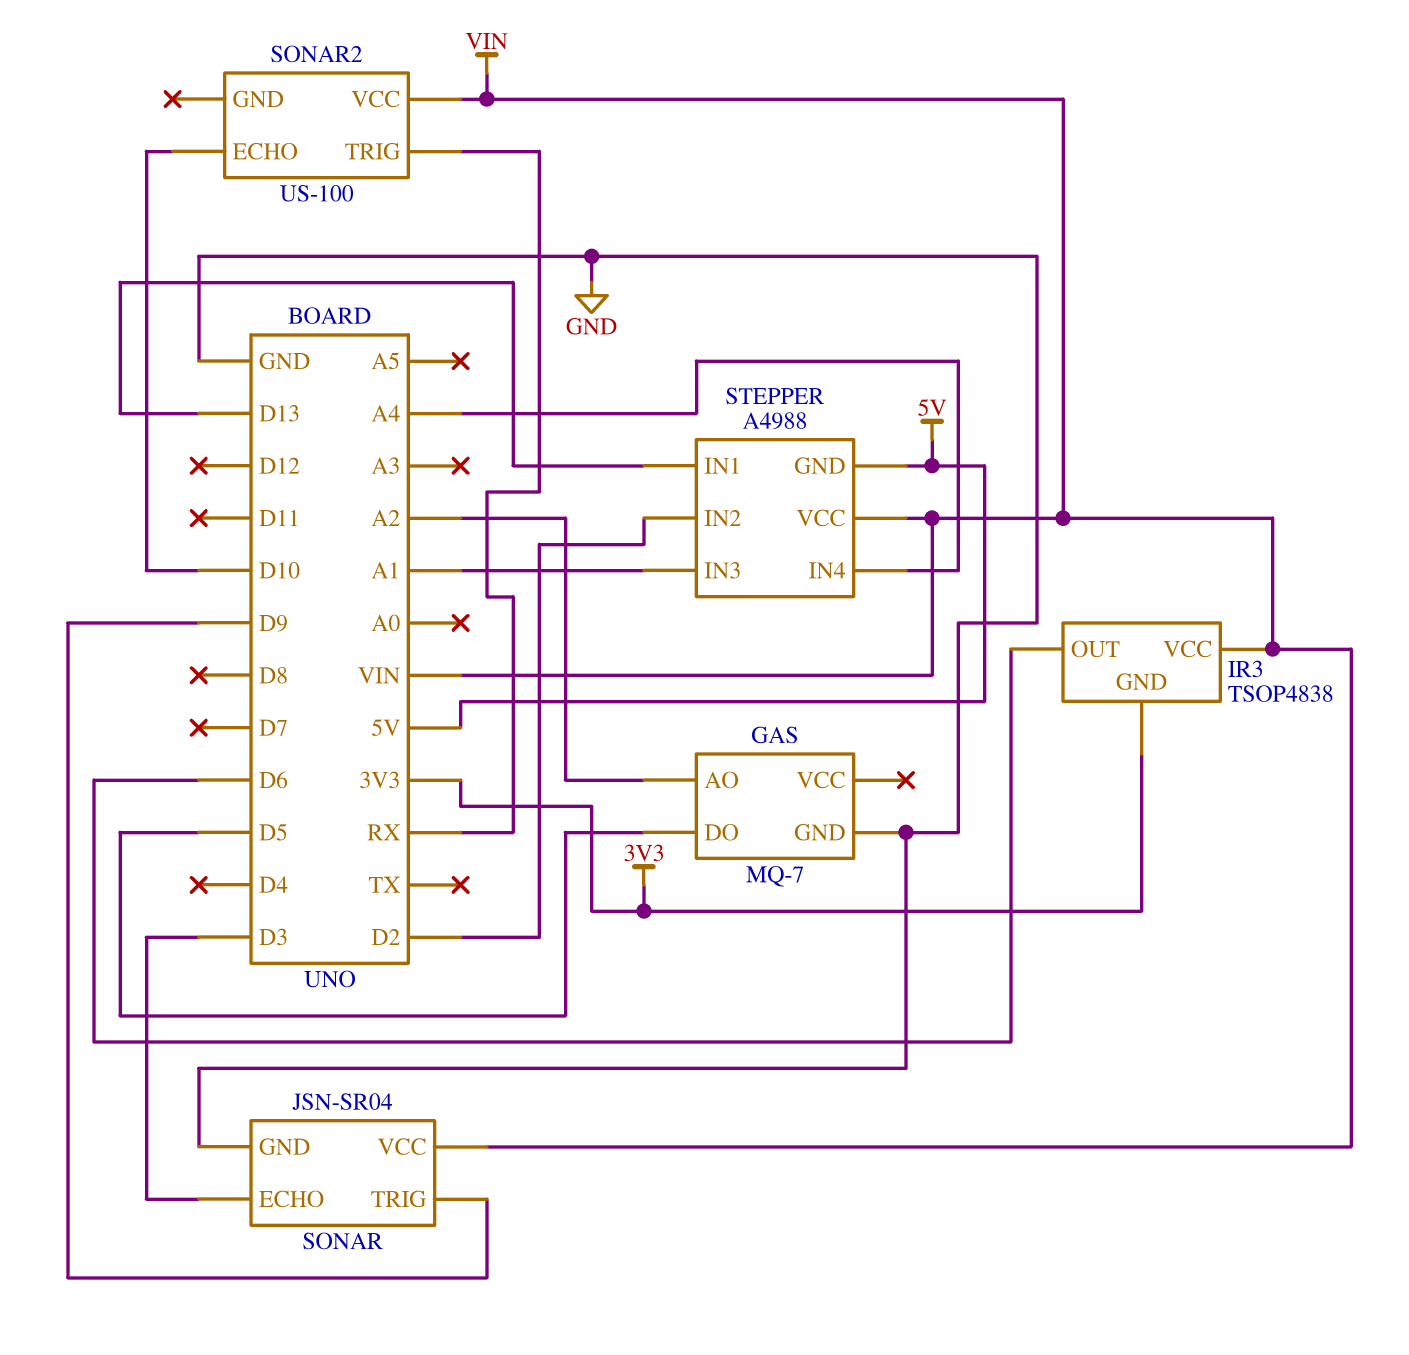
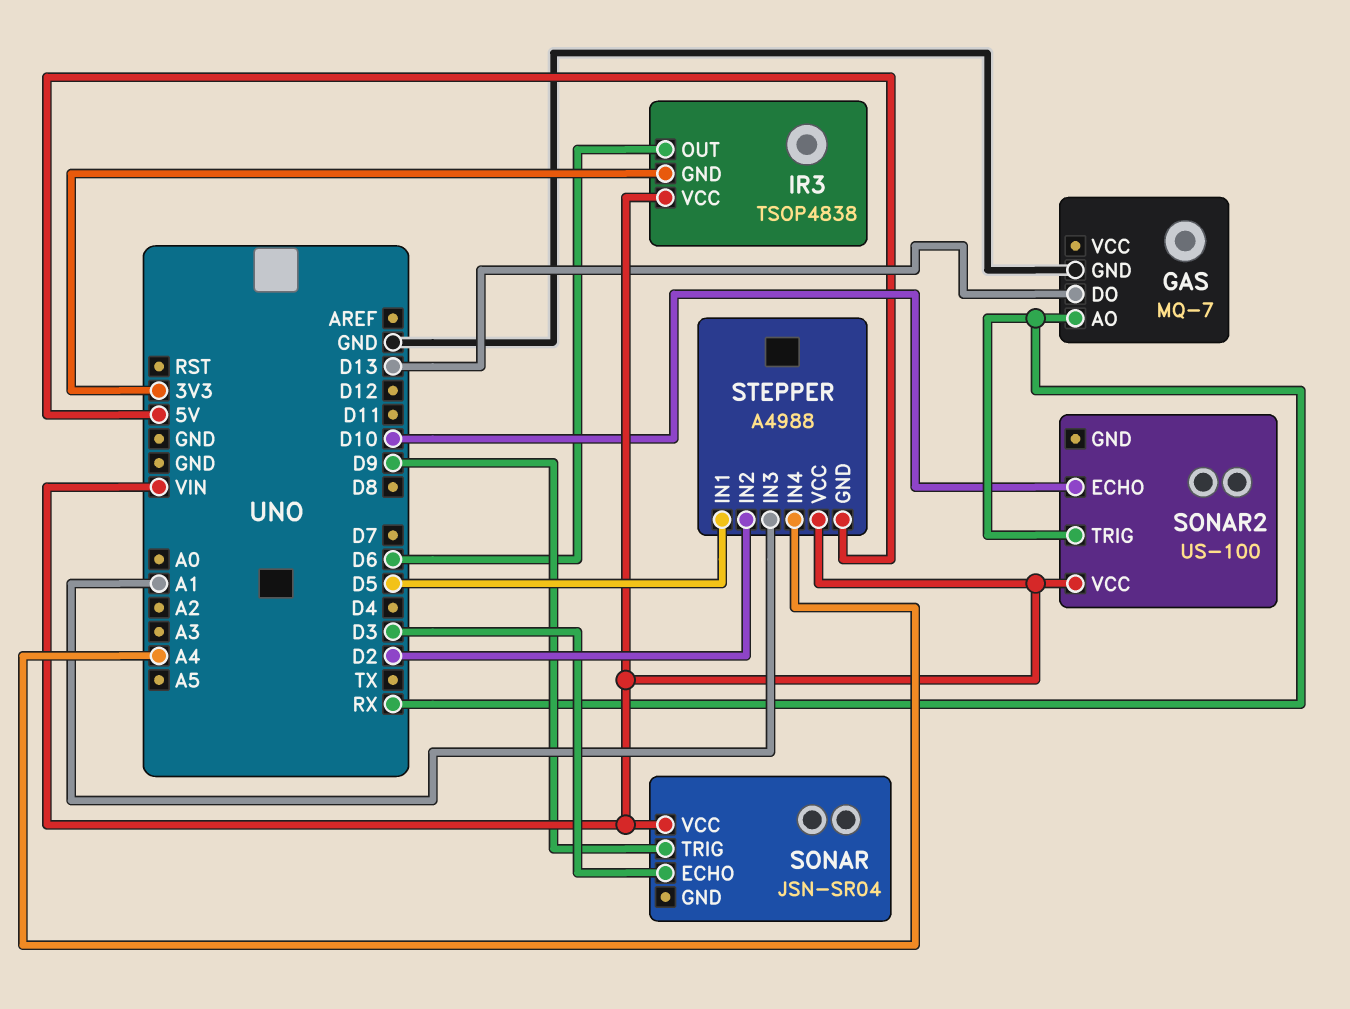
GAS pin AO: A2 -> RX
GAS pin DO: D5 -> D13
SONAR pin GND: GND -> none
STEPPER pin IN1: D13 -> D5

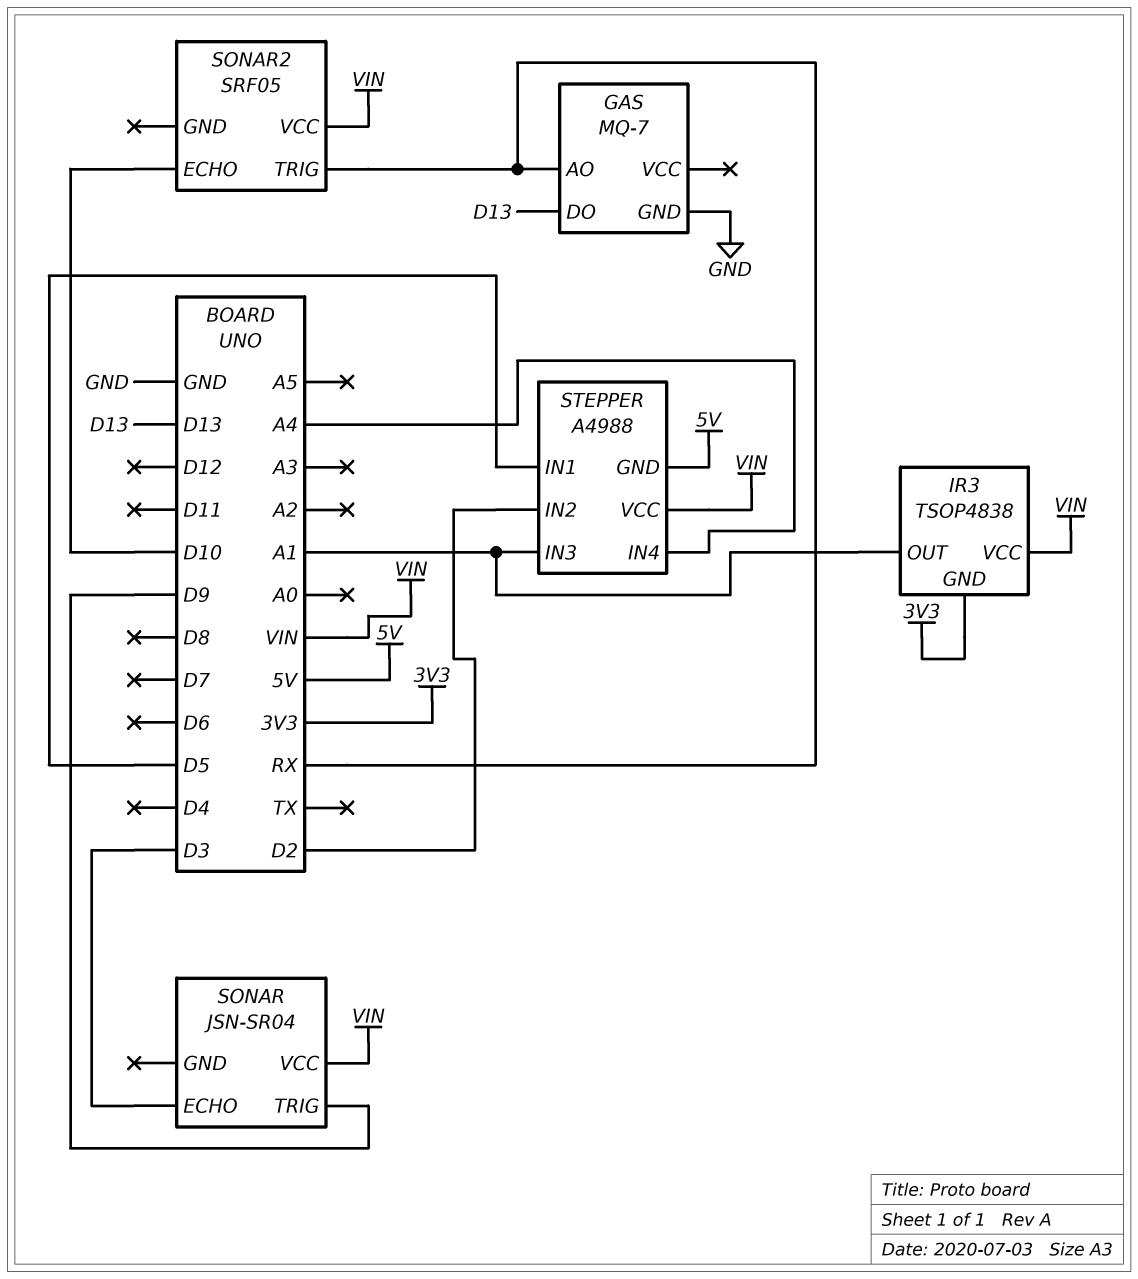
IR3 pin OUT: D6 -> A1
SONAR2: US-100 -> SRF05

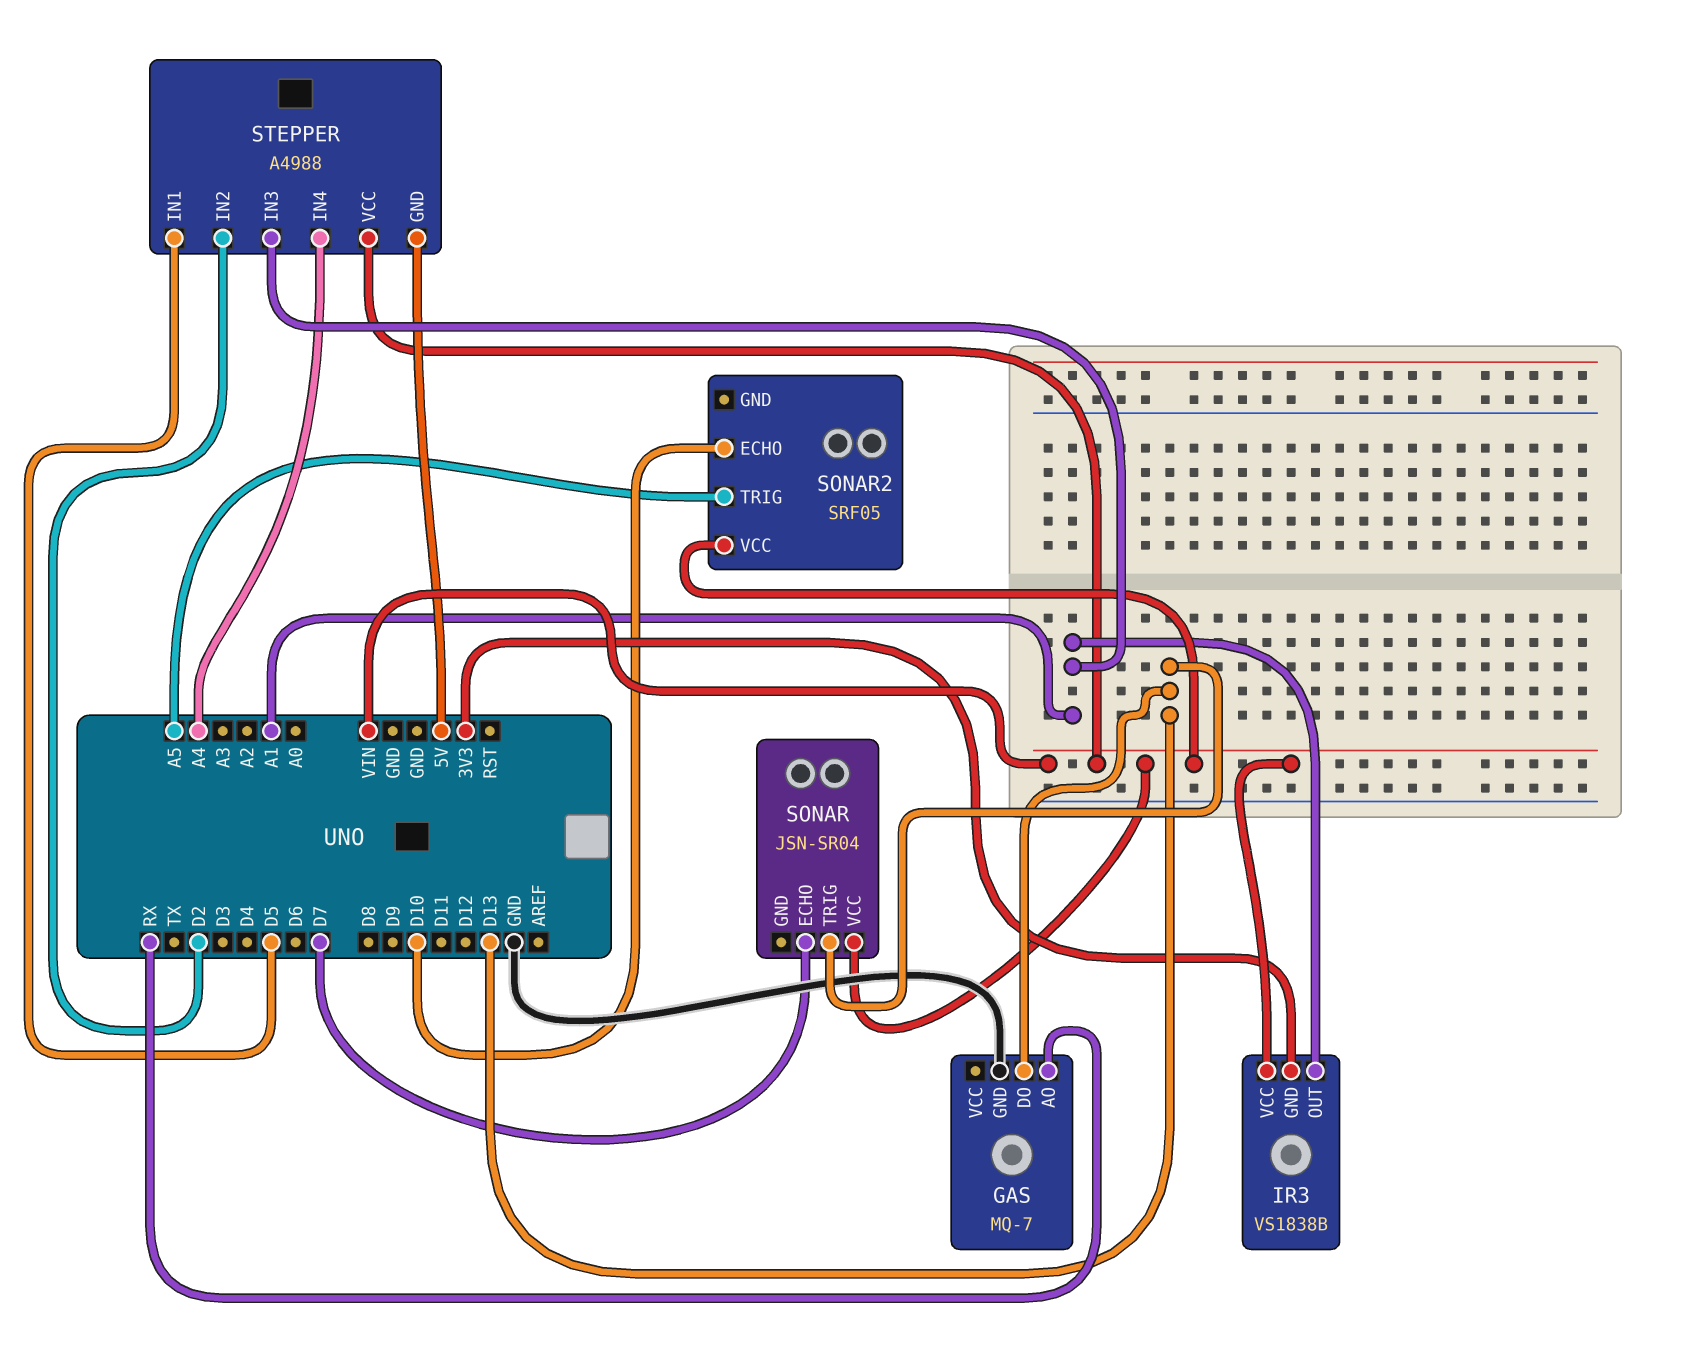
IR3: TSOP4838 -> VS1838B
SONAR pin ECHO: D3 -> D7
SONAR pin TRIG: D9 -> D13
SONAR2 pin TRIG: RX -> A5

